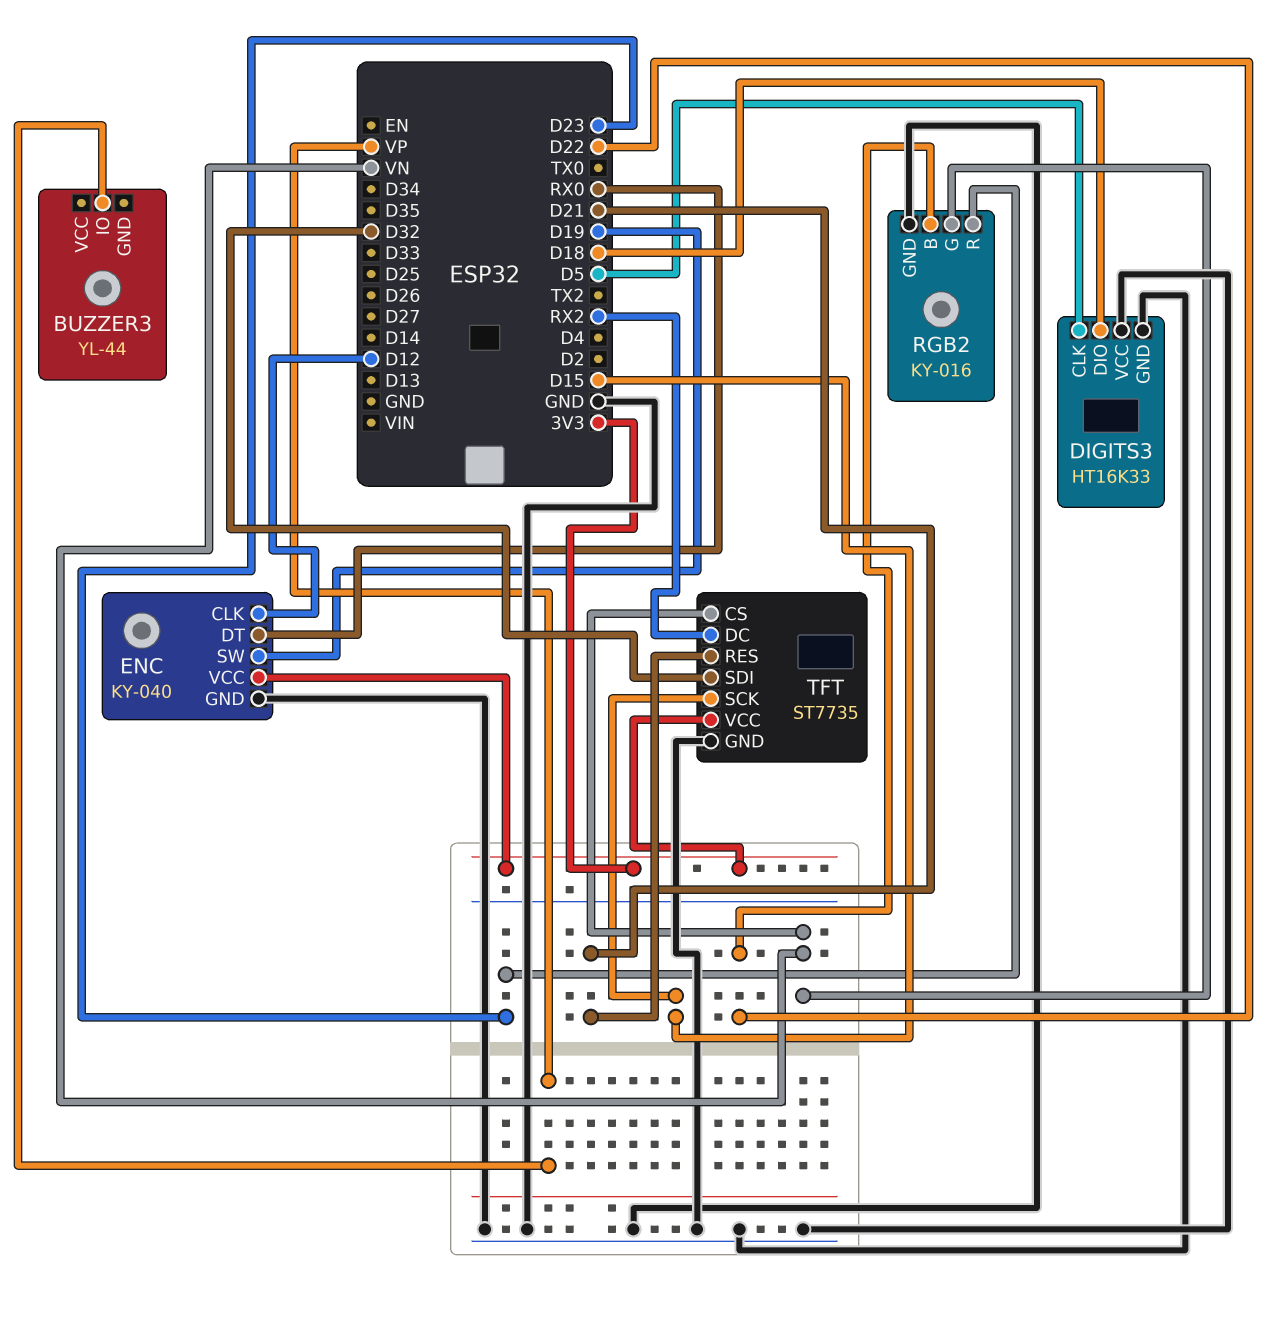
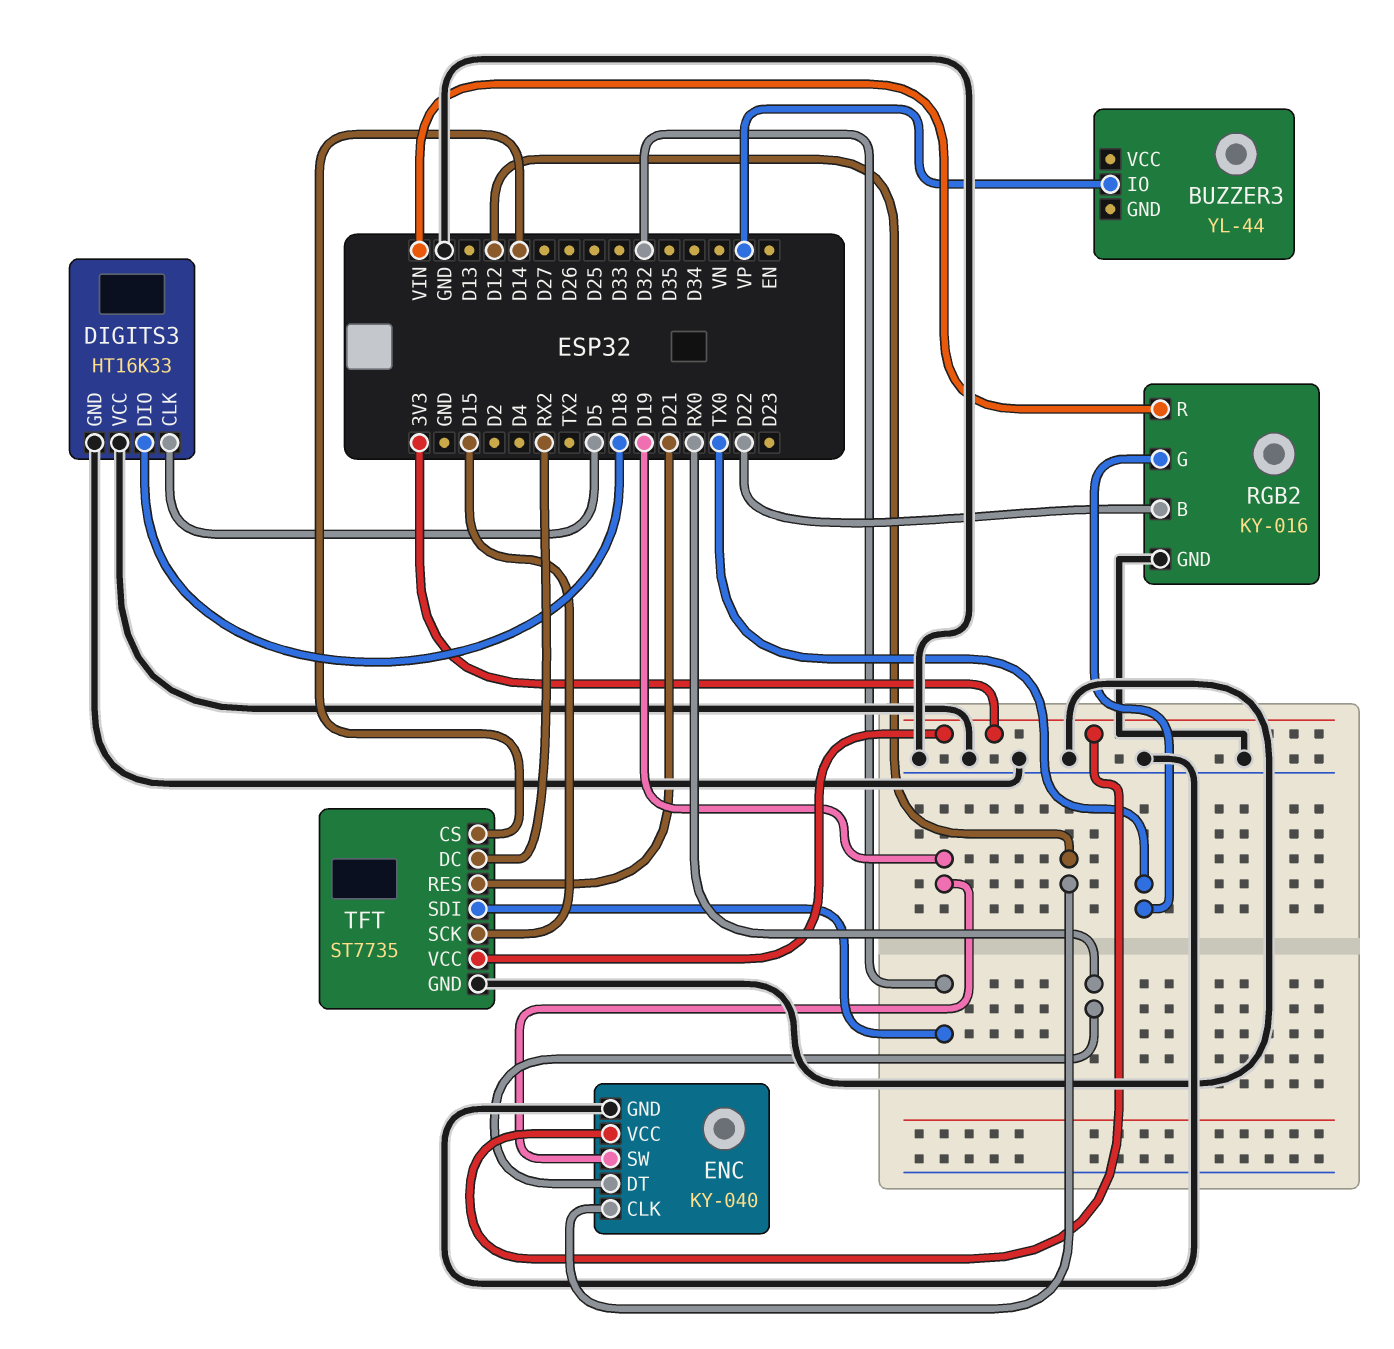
RGB2 pin G: VN -> TX0
RGB2 pin R: D23 -> VIN
TFT pin CS: VN -> D14

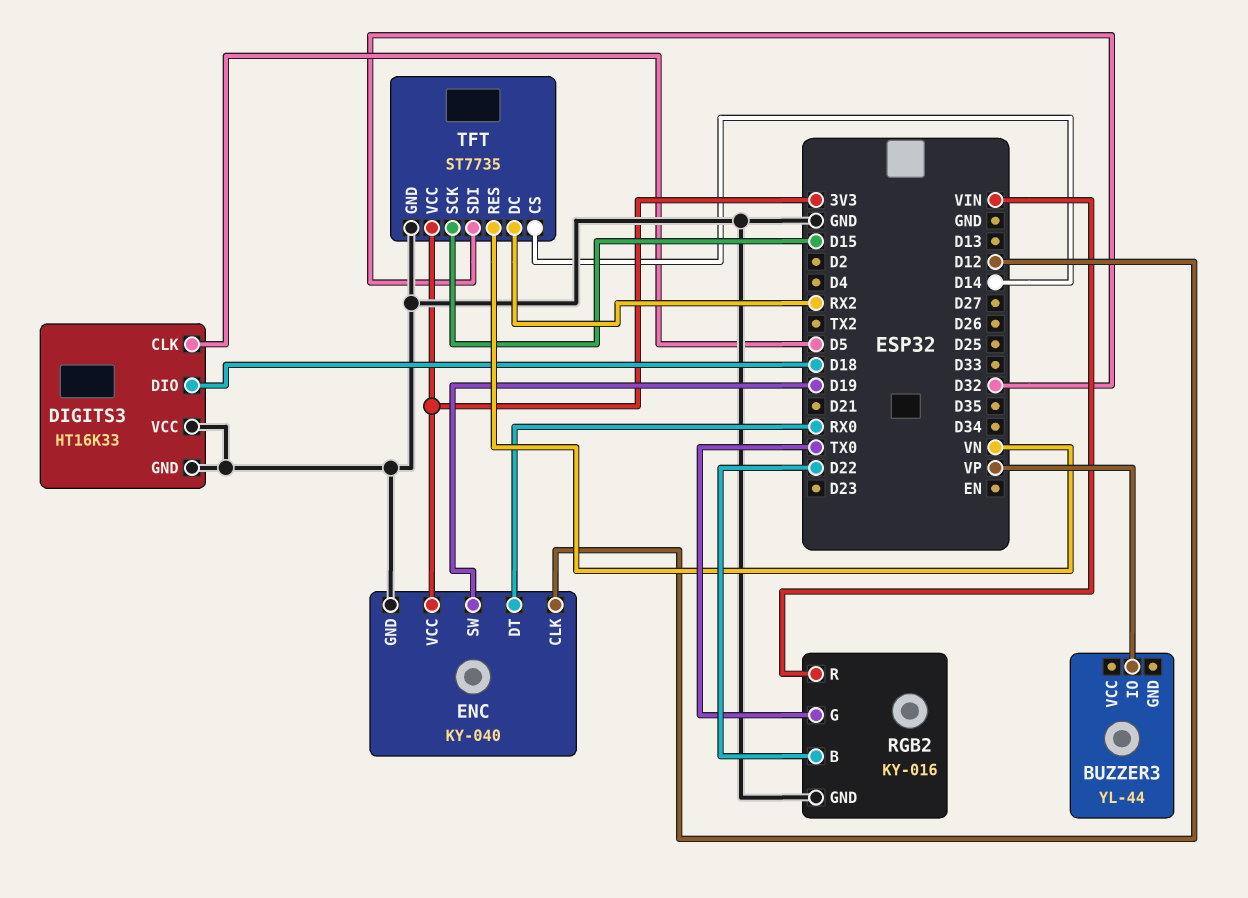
TFT pin RES: D21 -> VN

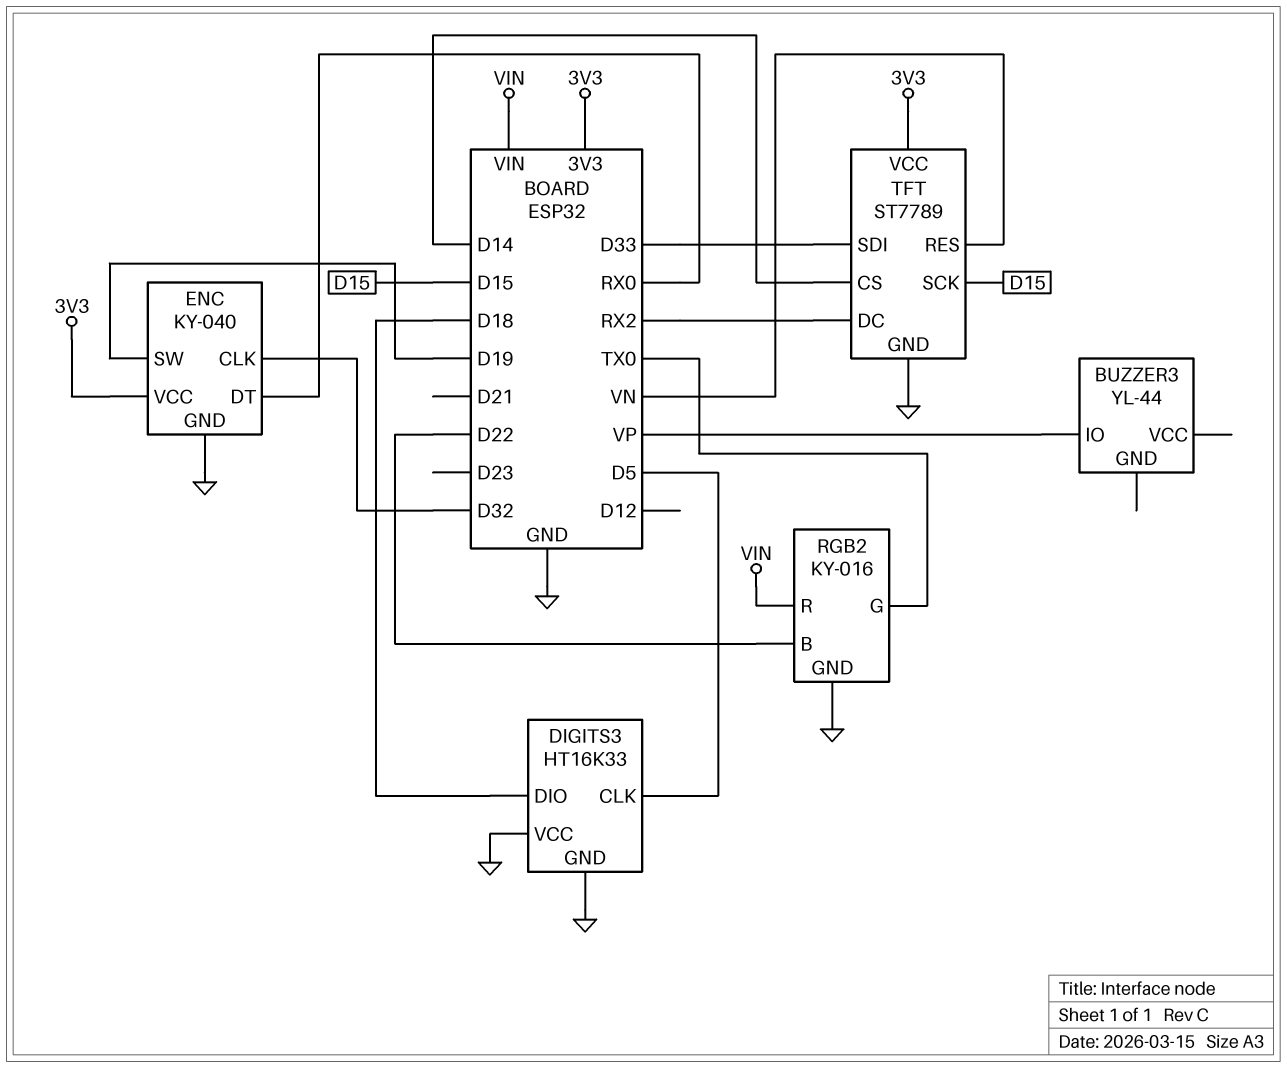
ENC pin CLK: D12 -> D32
TFT: ST7735 -> ST7789
TFT pin SDI: D32 -> D33

